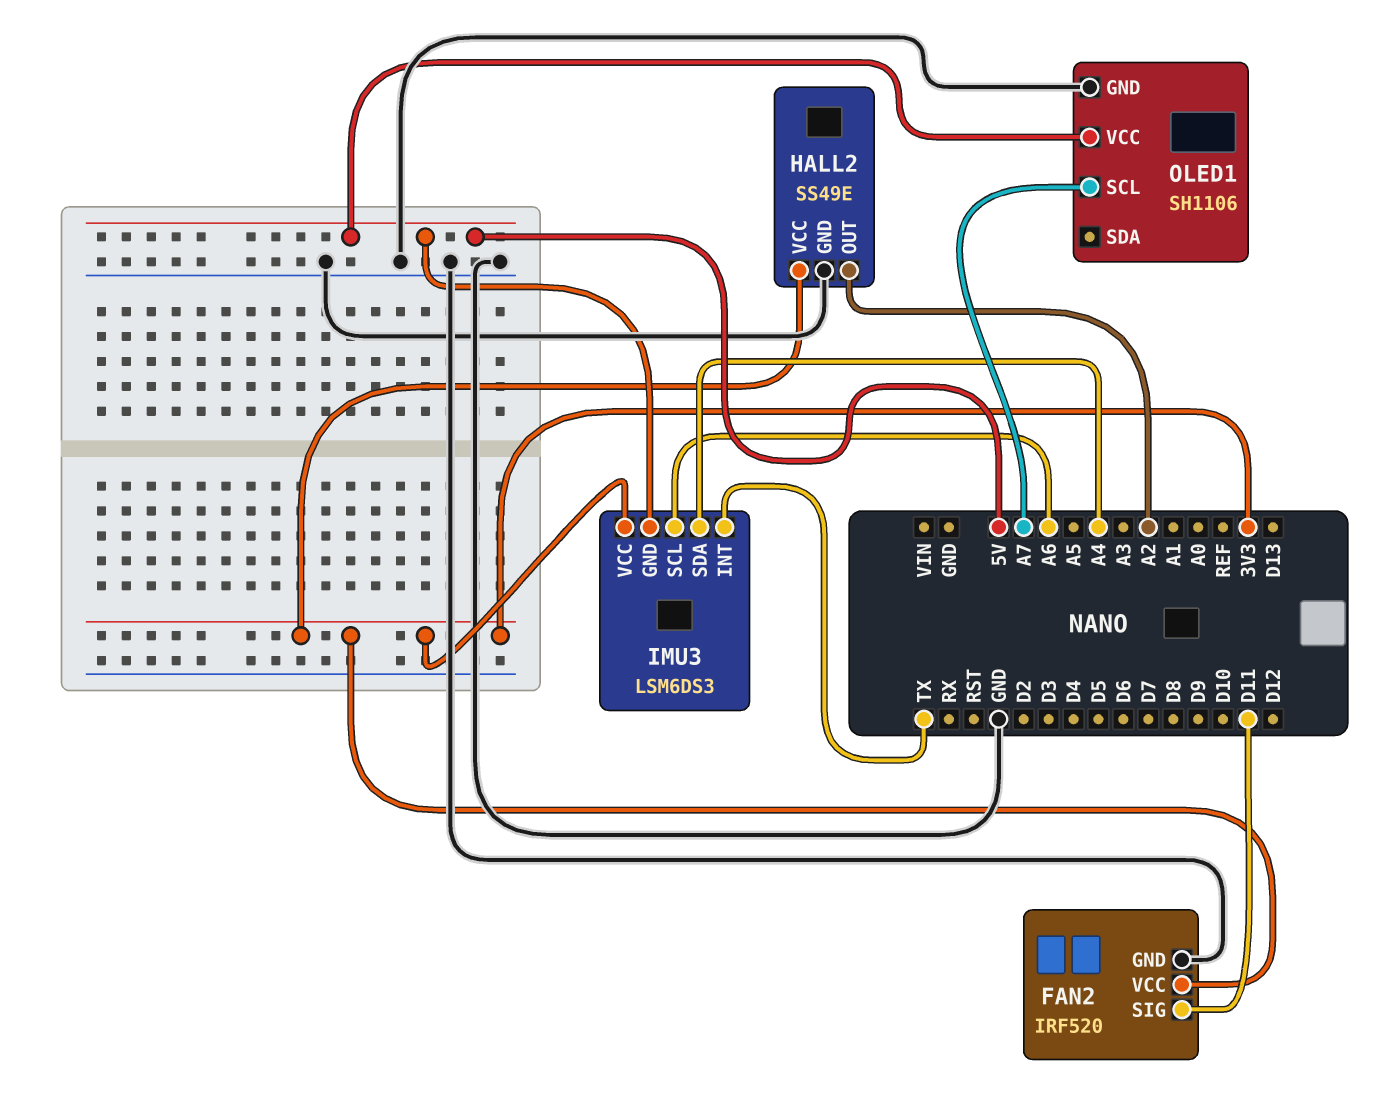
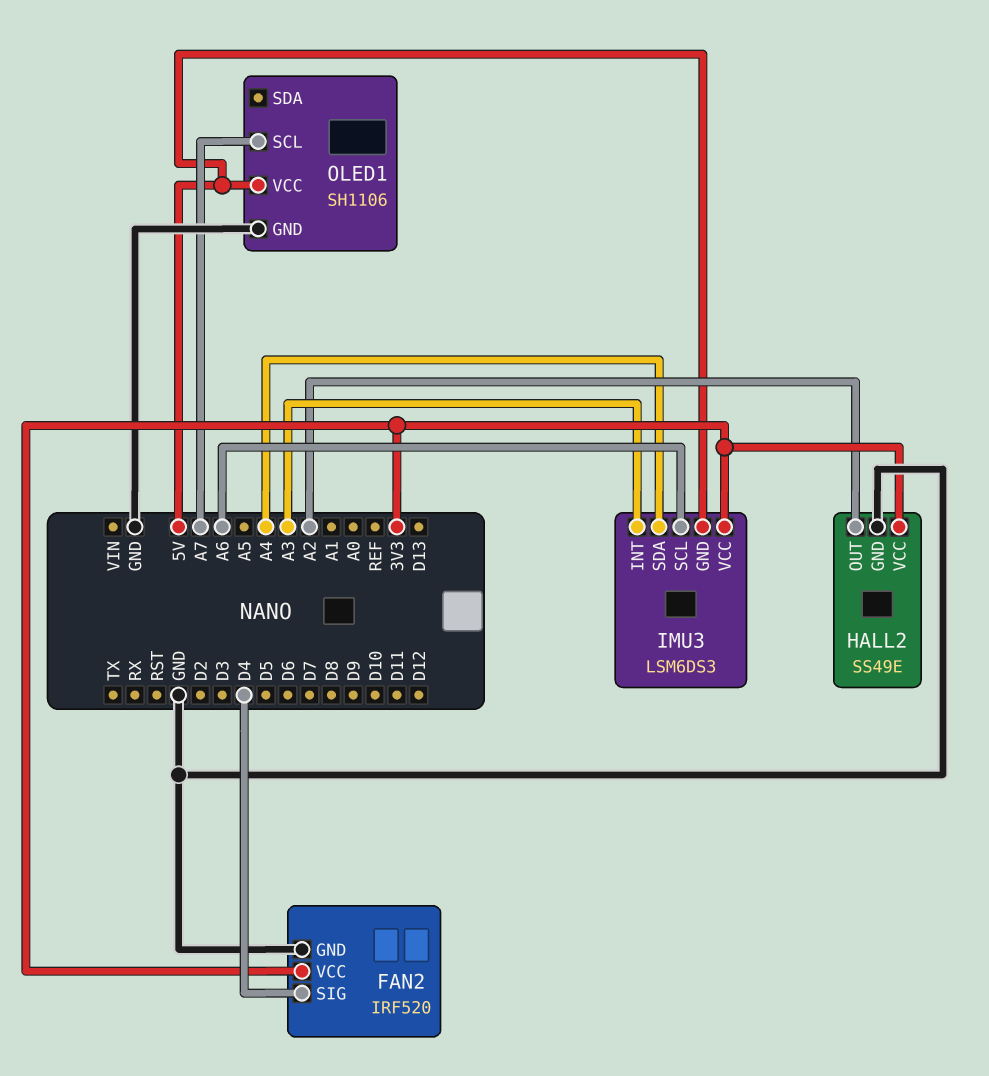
FAN2 pin SIG: D11 -> D4
IMU3 pin INT: TX -> A3

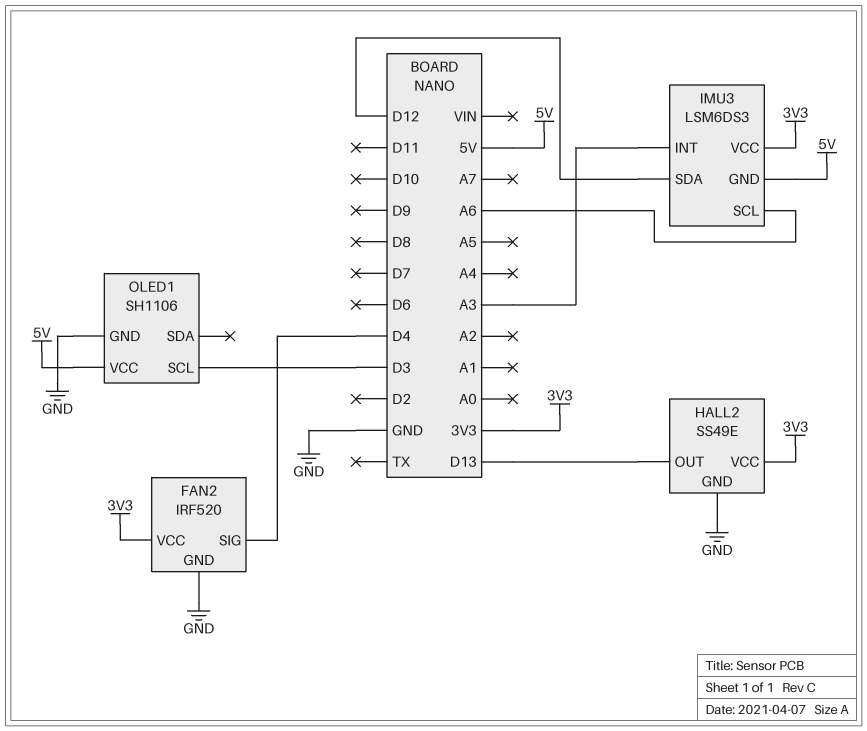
HALL2 pin OUT: A2 -> D13
IMU3 pin SDA: A4 -> D12
OLED1 pin SCL: A7 -> D3

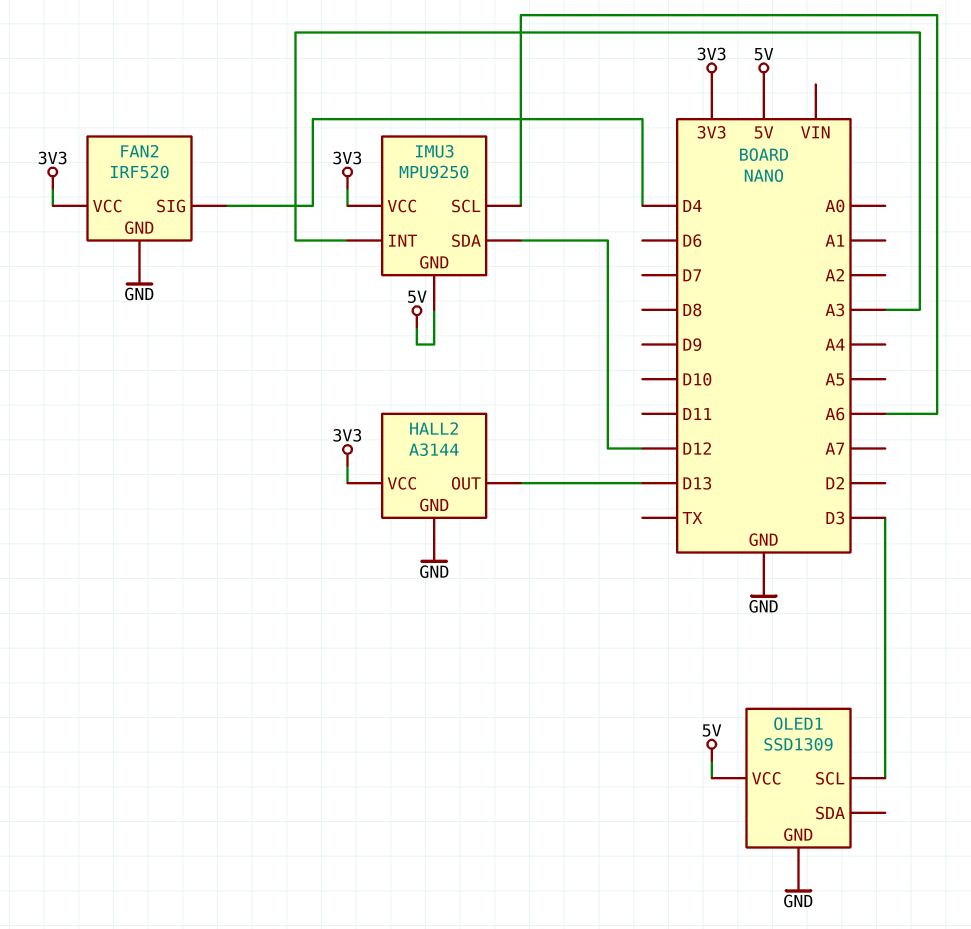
HALL2: SS49E -> A3144
IMU3: LSM6DS3 -> MPU9250
OLED1: SH1106 -> SSD1309

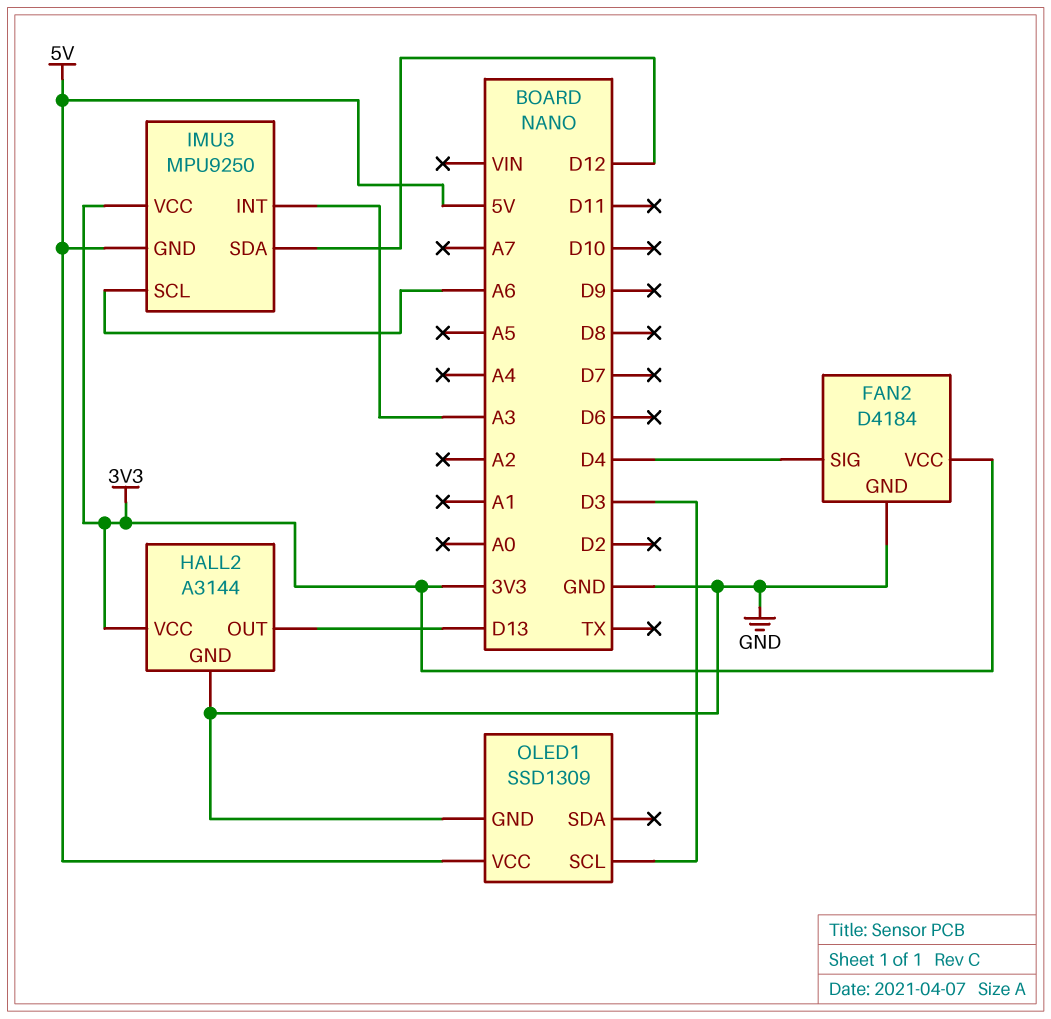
FAN2: IRF520 -> D4184

